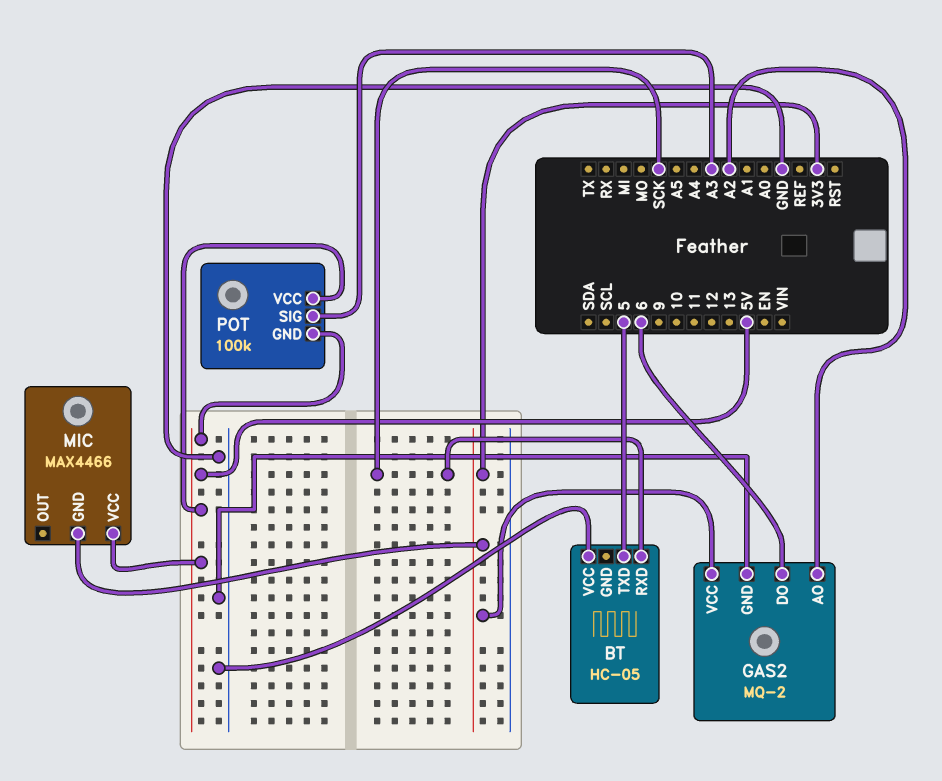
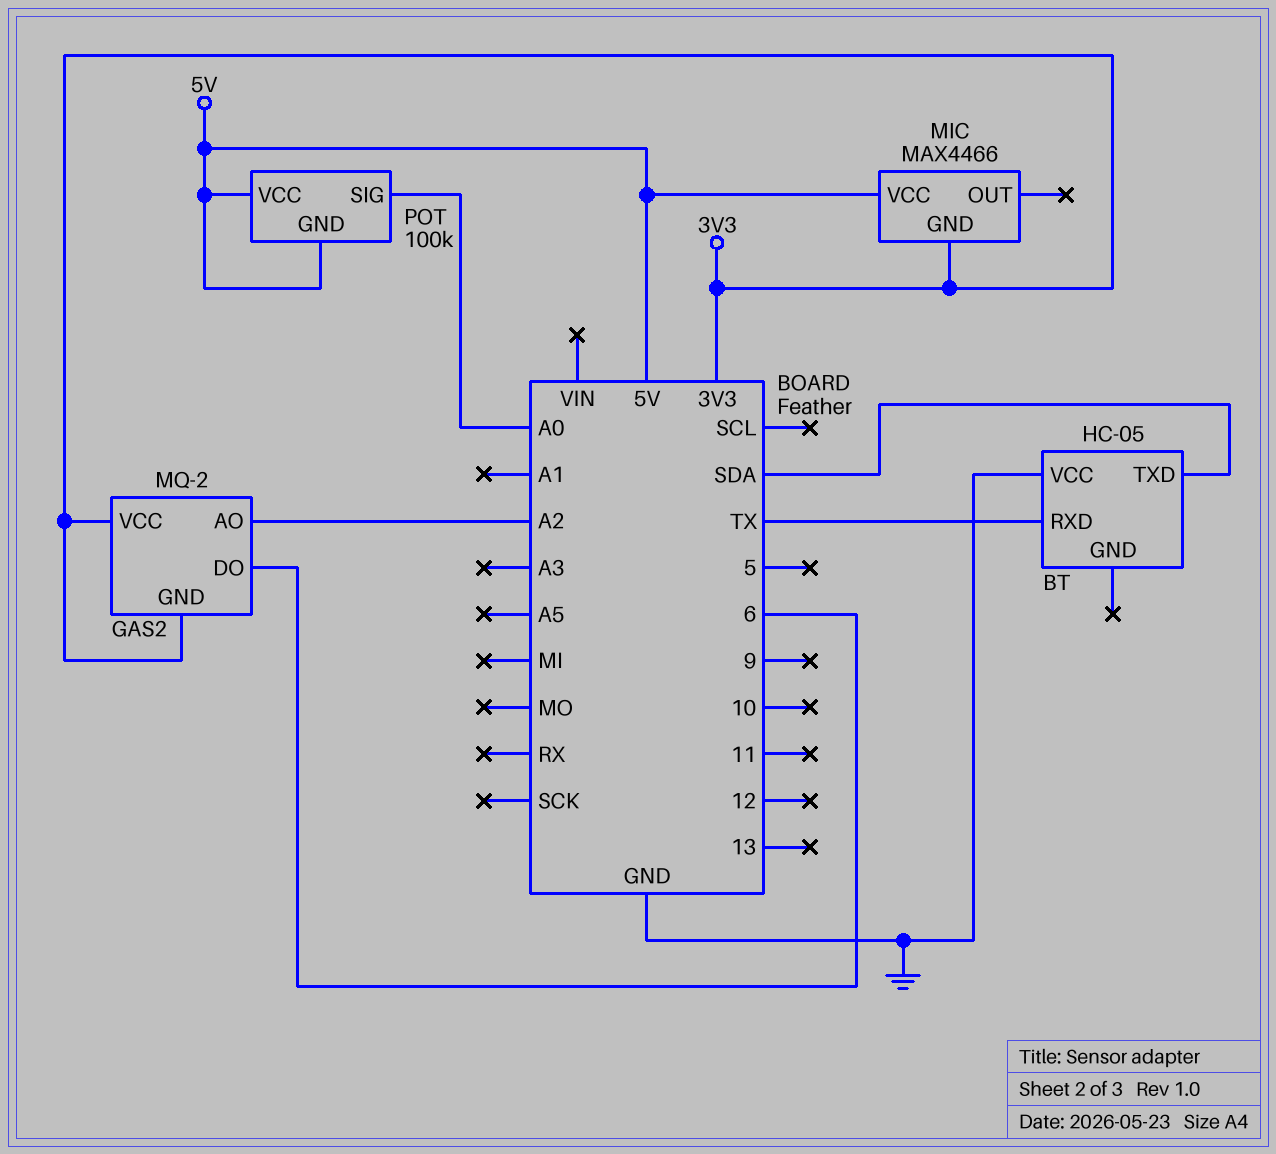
BT pin RXD: SCK -> TX
BT pin TXD: 5 -> SDA
GAS2 pin GND: GND -> 3V3
POT pin SIG: A3 -> A0

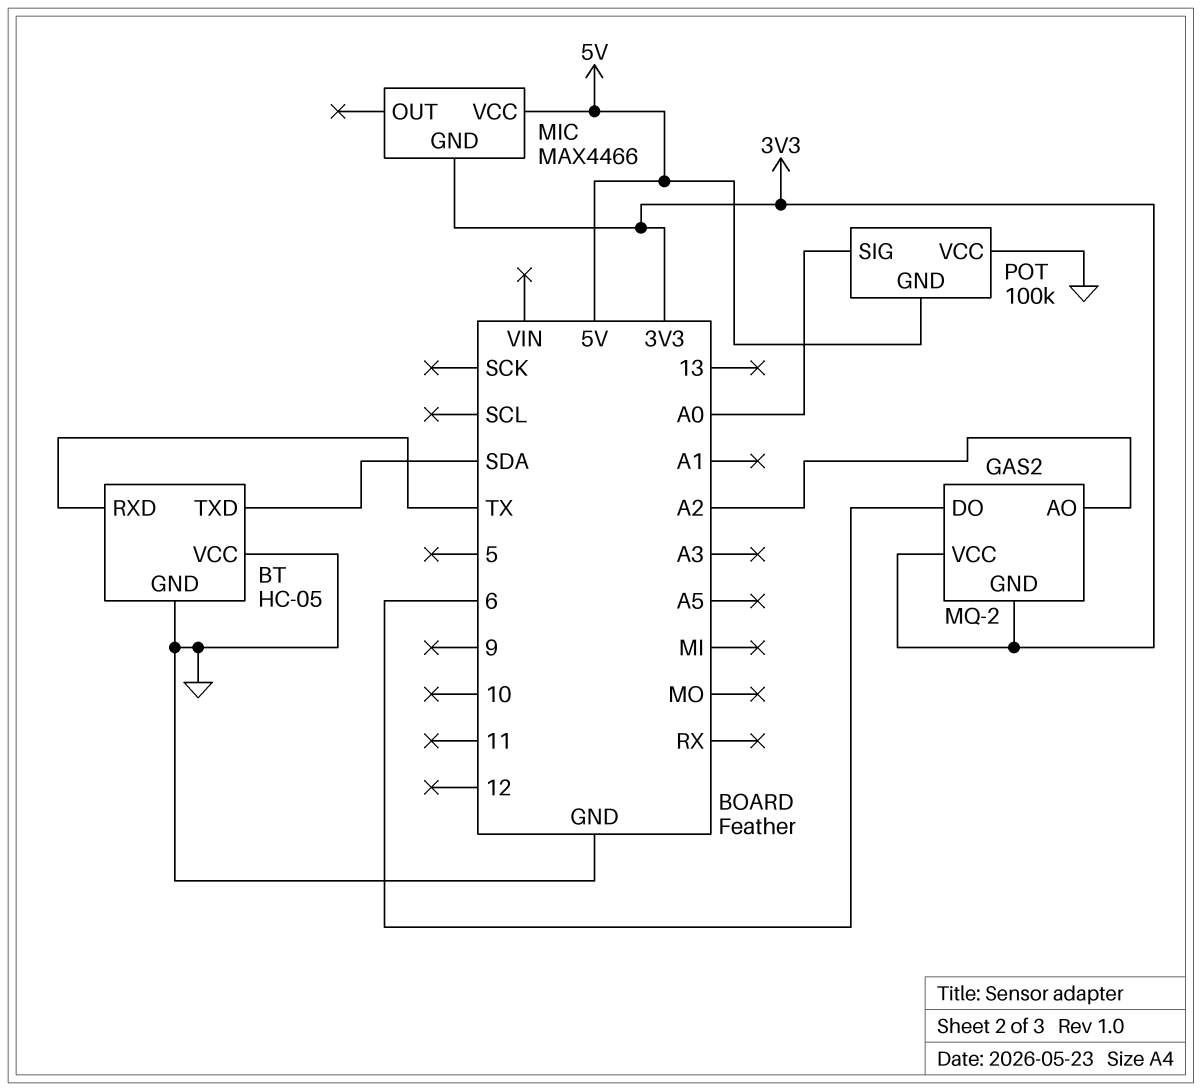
BT pin GND: none -> GND
POT pin VCC: 5V -> GND

